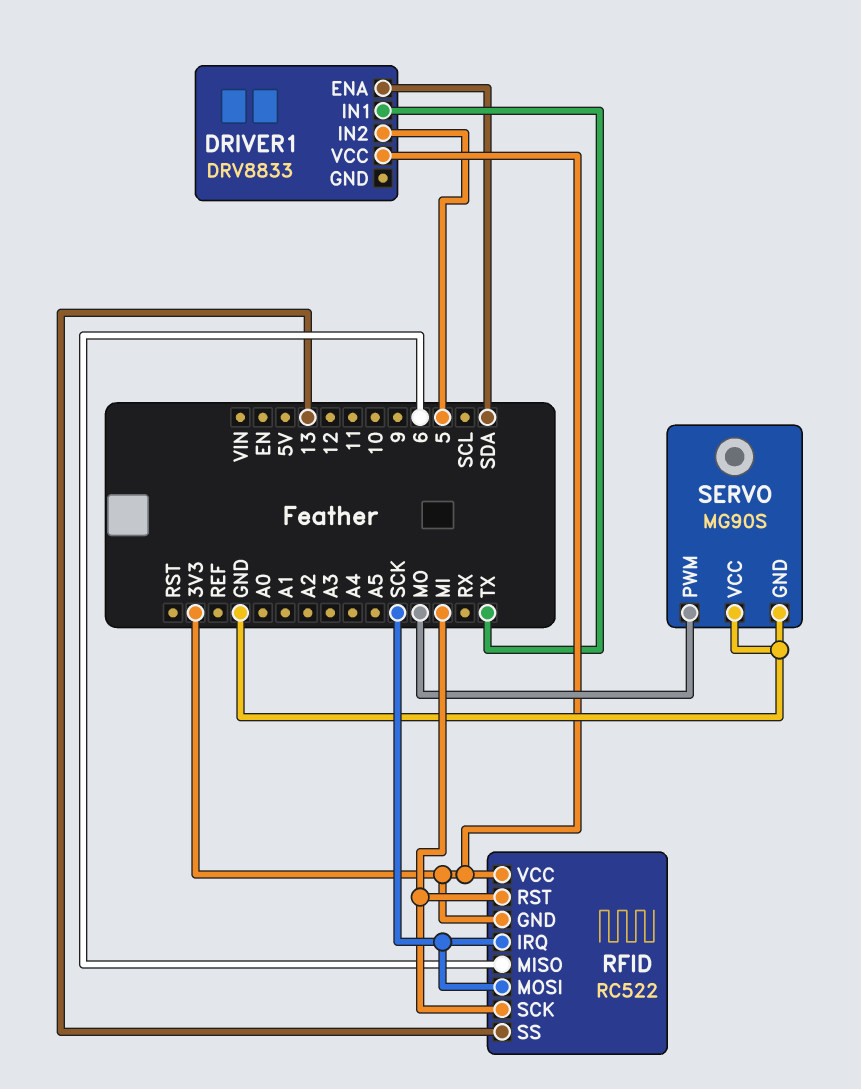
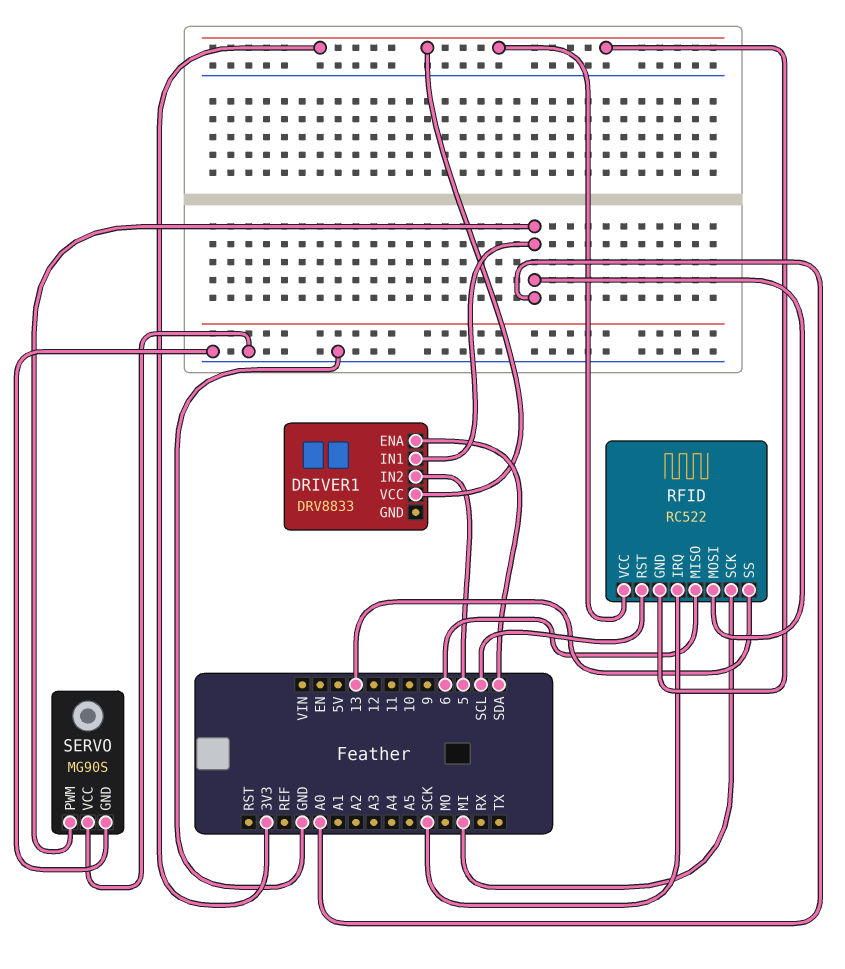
DRIVER1 pin IN1: TX -> A0
RFID pin MOSI: SCK -> A0
RFID pin RST: MI -> SCL
SERVO pin PWM: MO -> A0

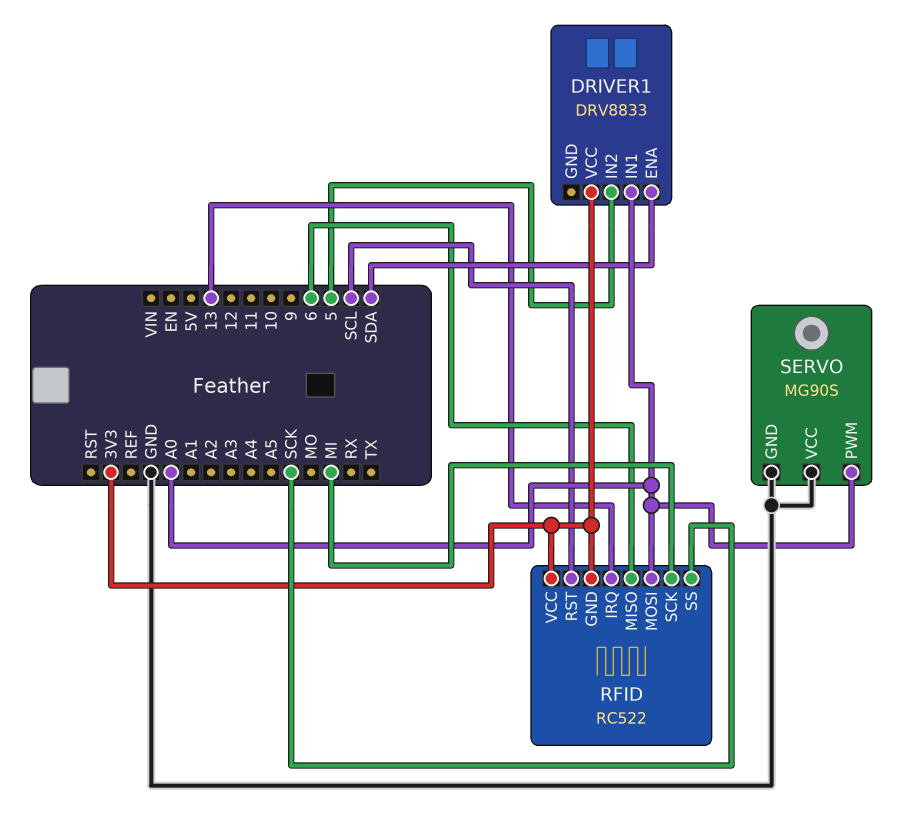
RFID pin IRQ: SCK -> 13
RFID pin SS: 13 -> SCK

